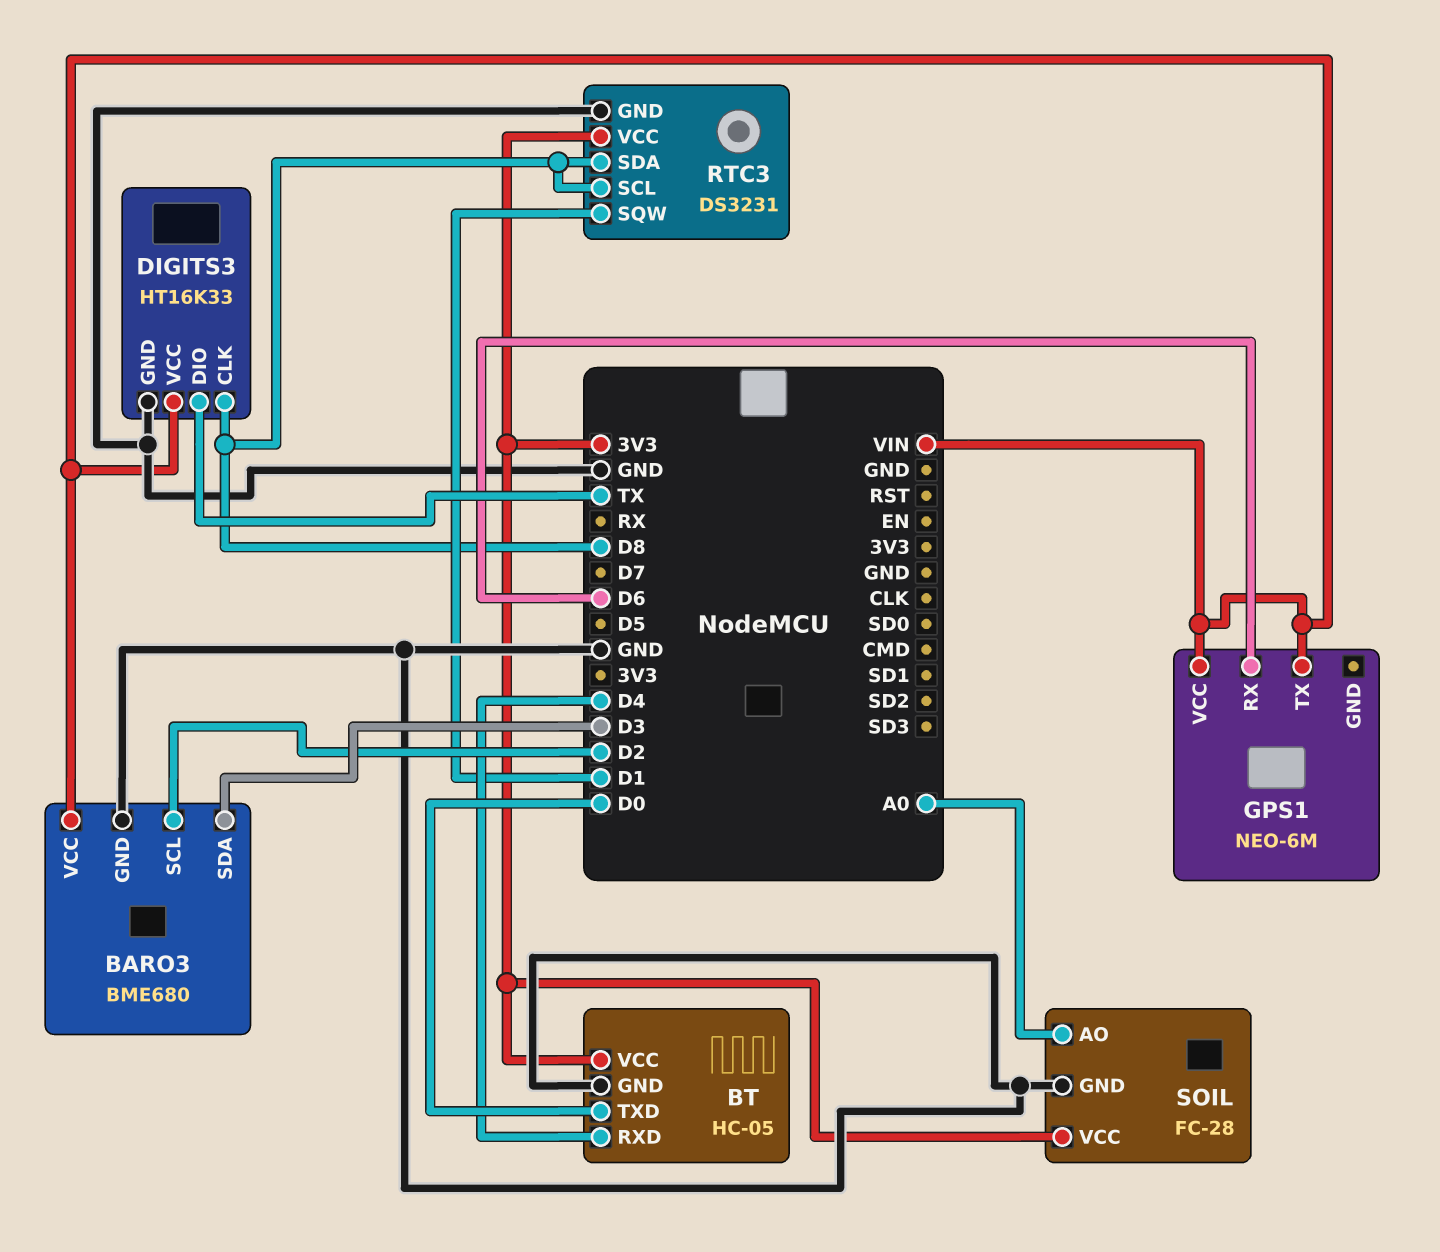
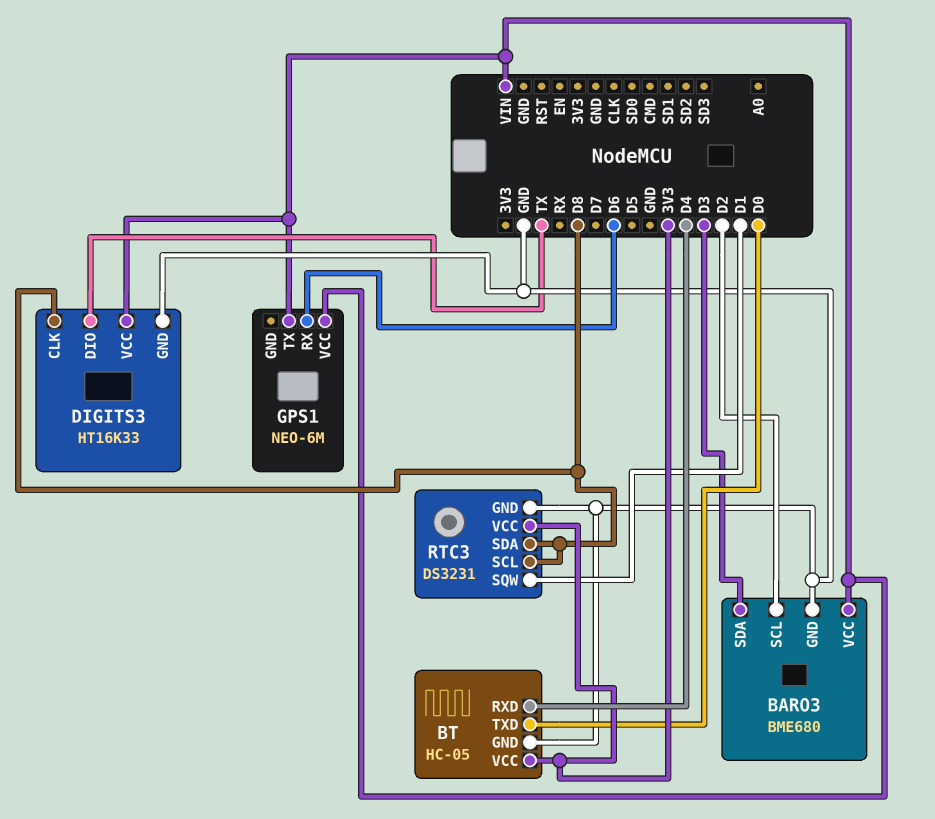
SOIL: FC-28 -> none
SOIL pin AO: A0 -> none
SOIL pin GND: GND -> none
SOIL pin VCC: 3V3 -> none

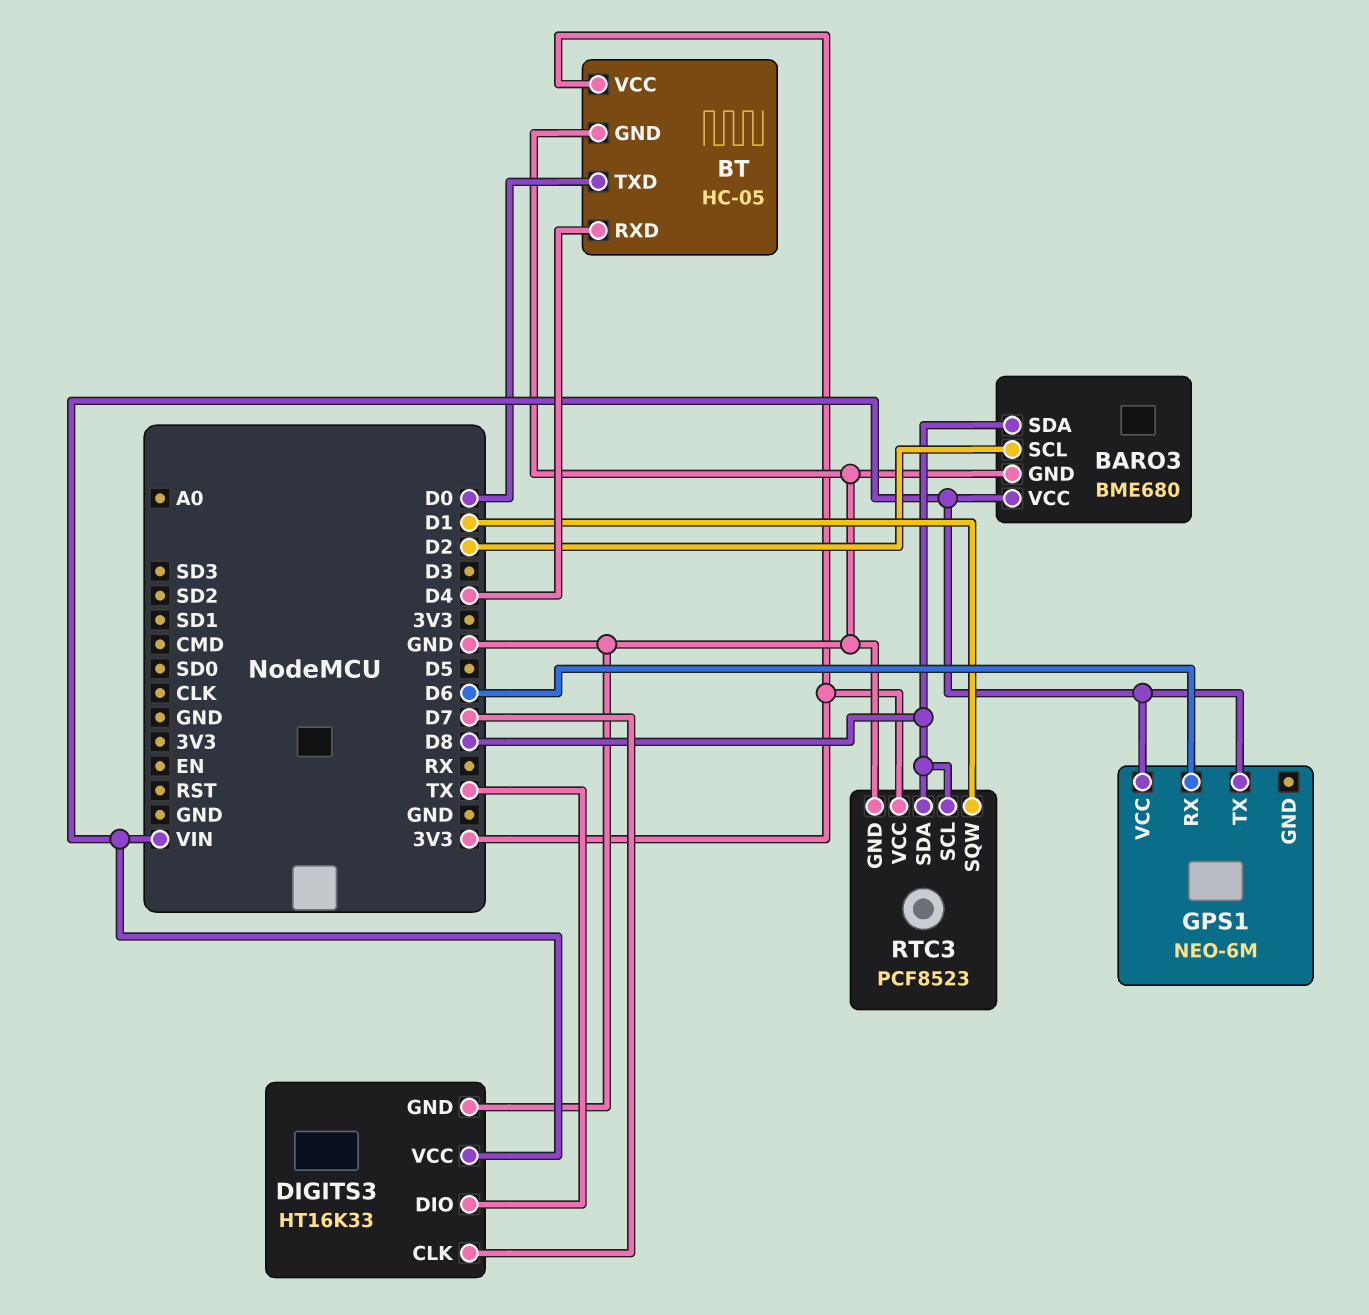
BARO3 pin SDA: D3 -> D8
DIGITS3 pin CLK: D8 -> D7
RTC3: DS3231 -> PCF8523

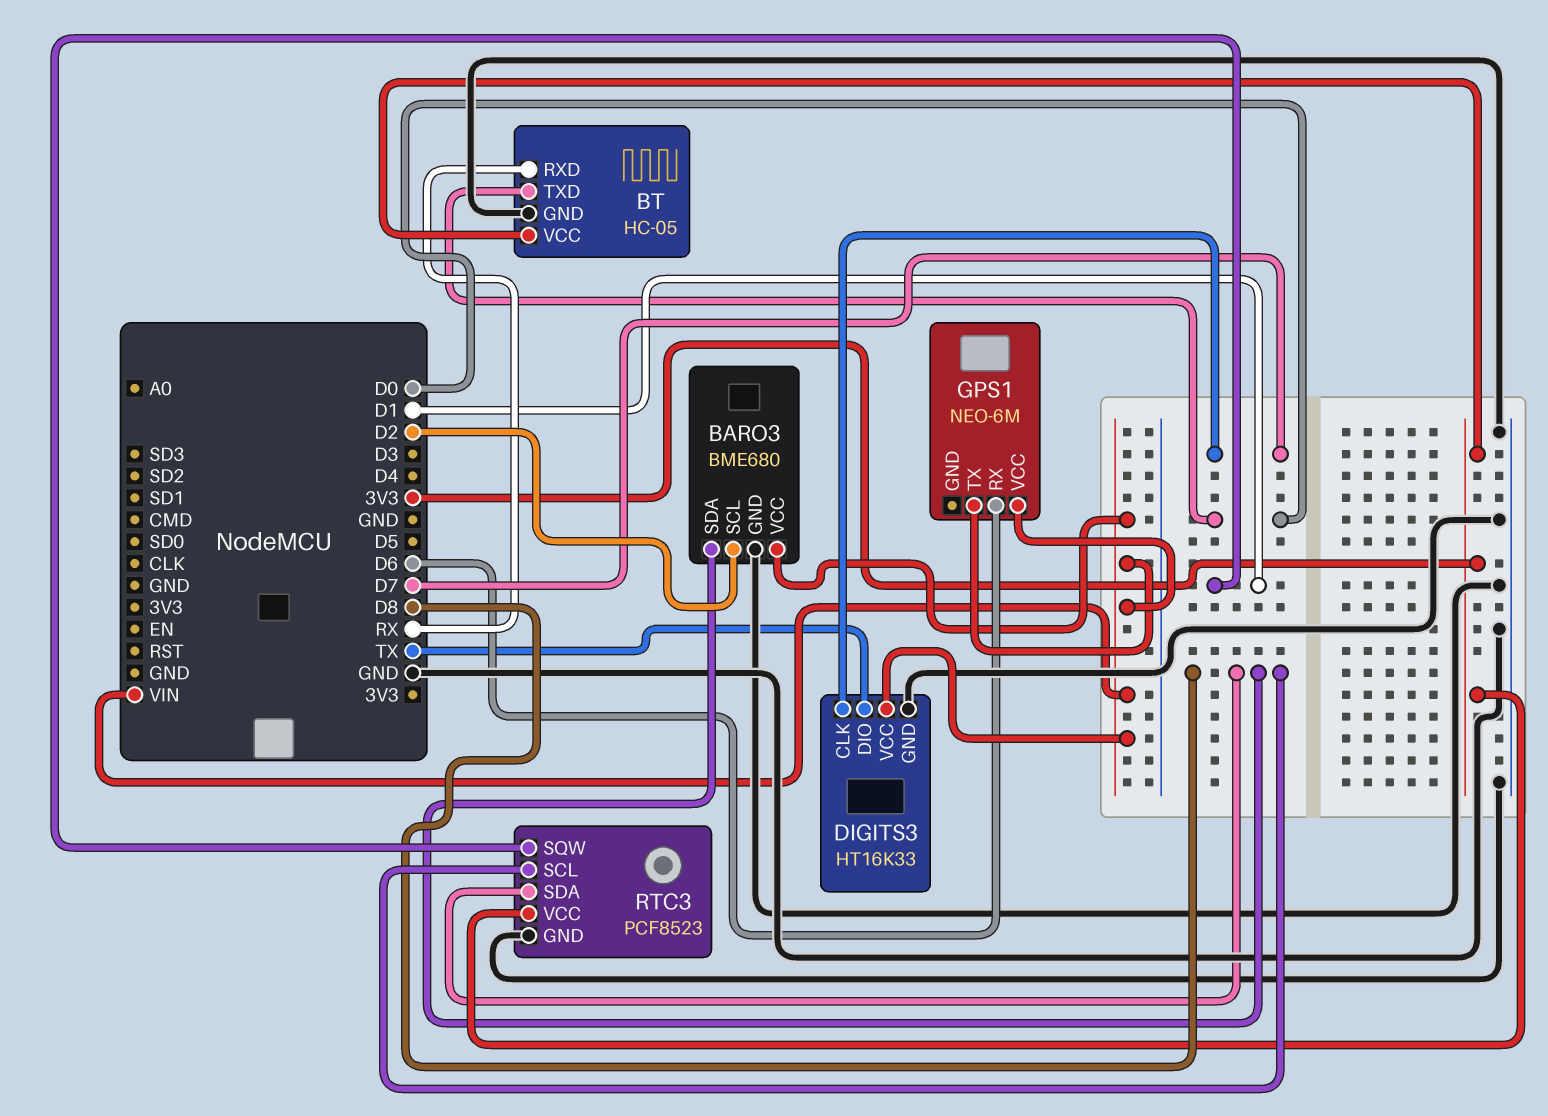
BT pin RXD: D4 -> RX

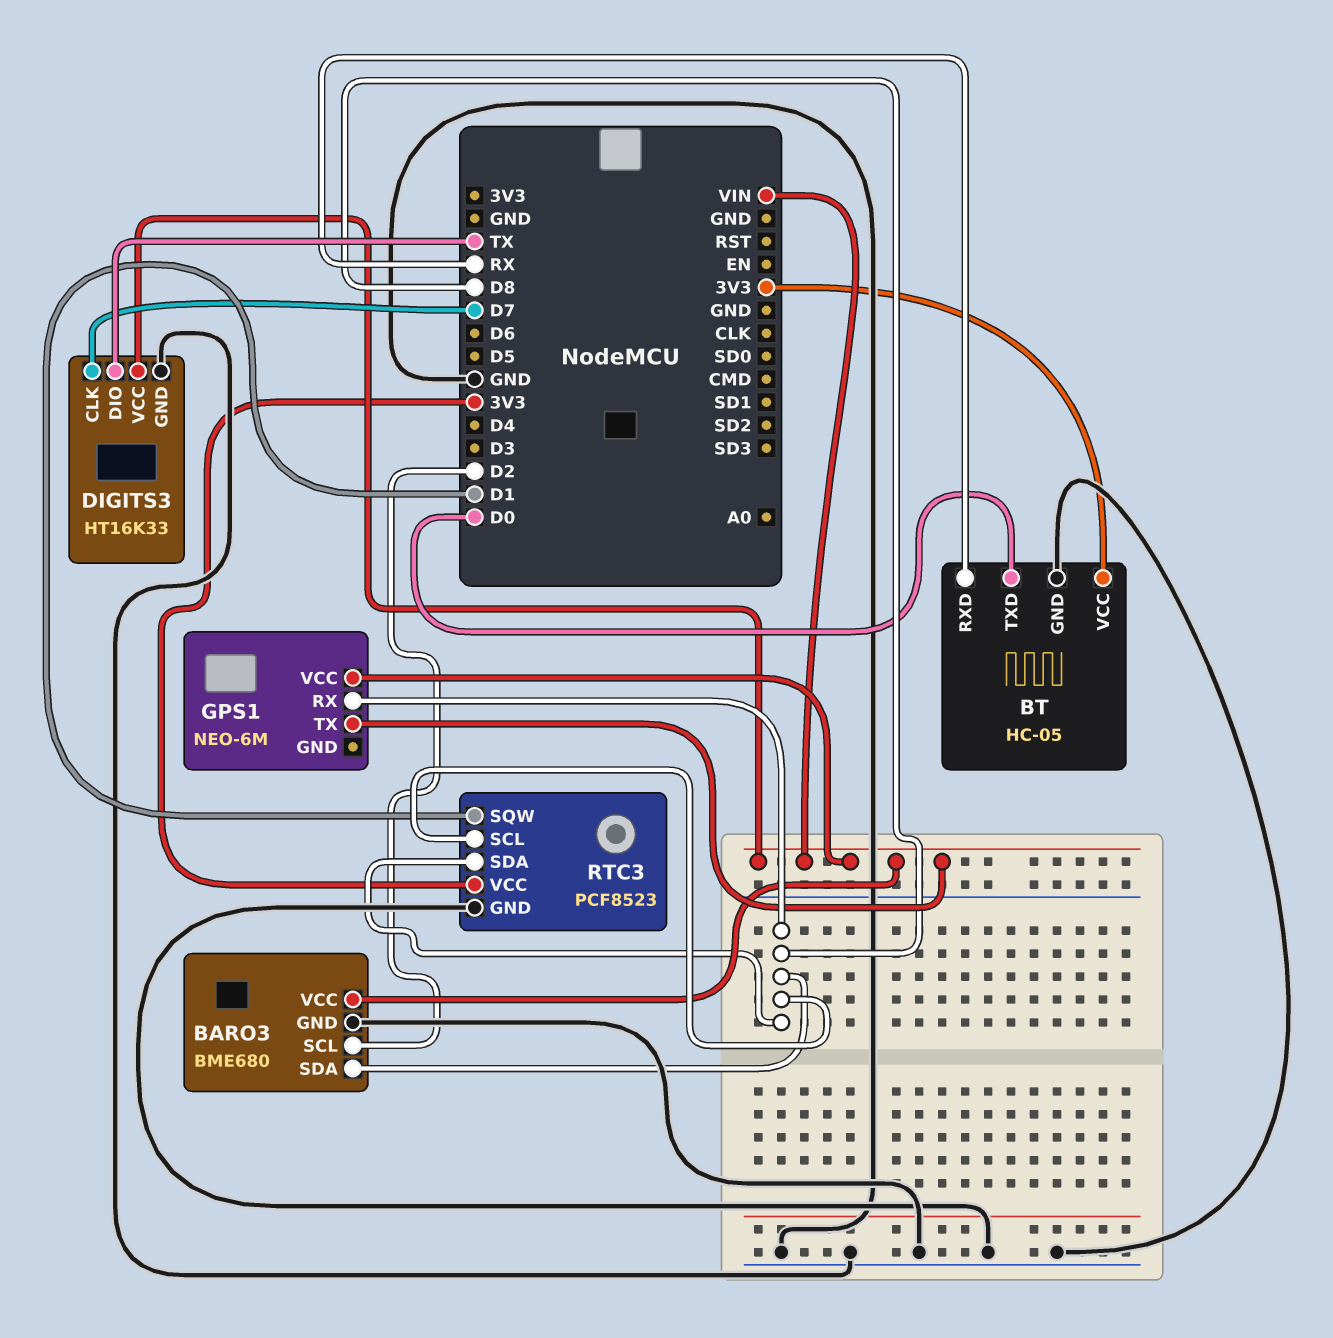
GPS1 pin RX: D6 -> D8

